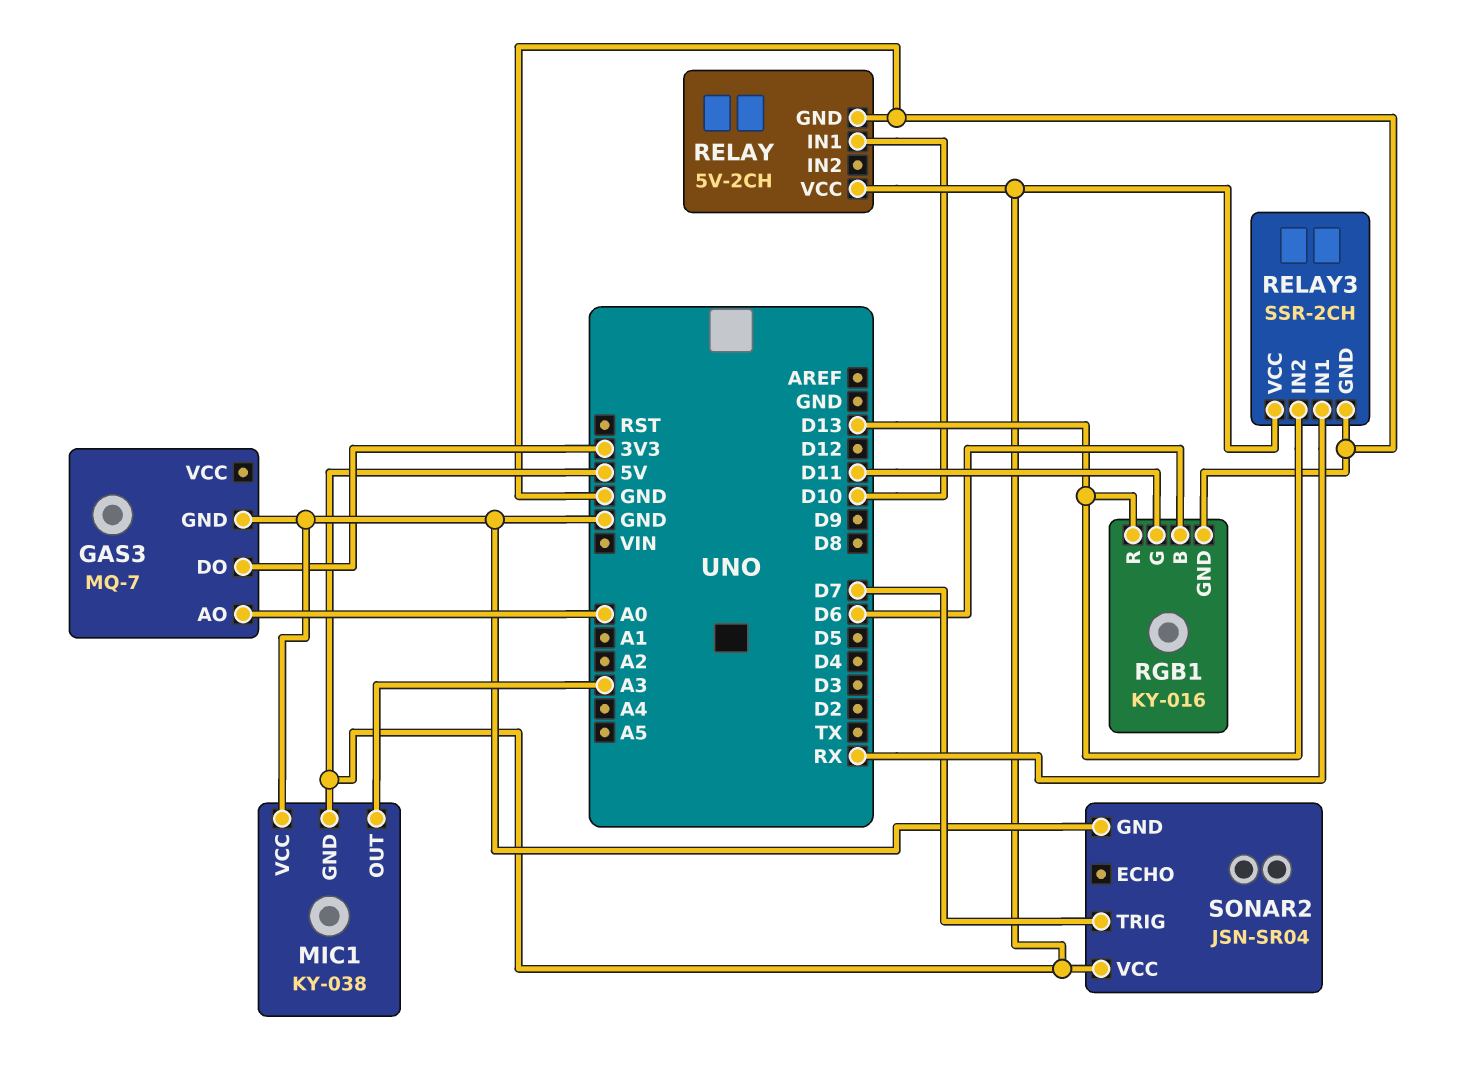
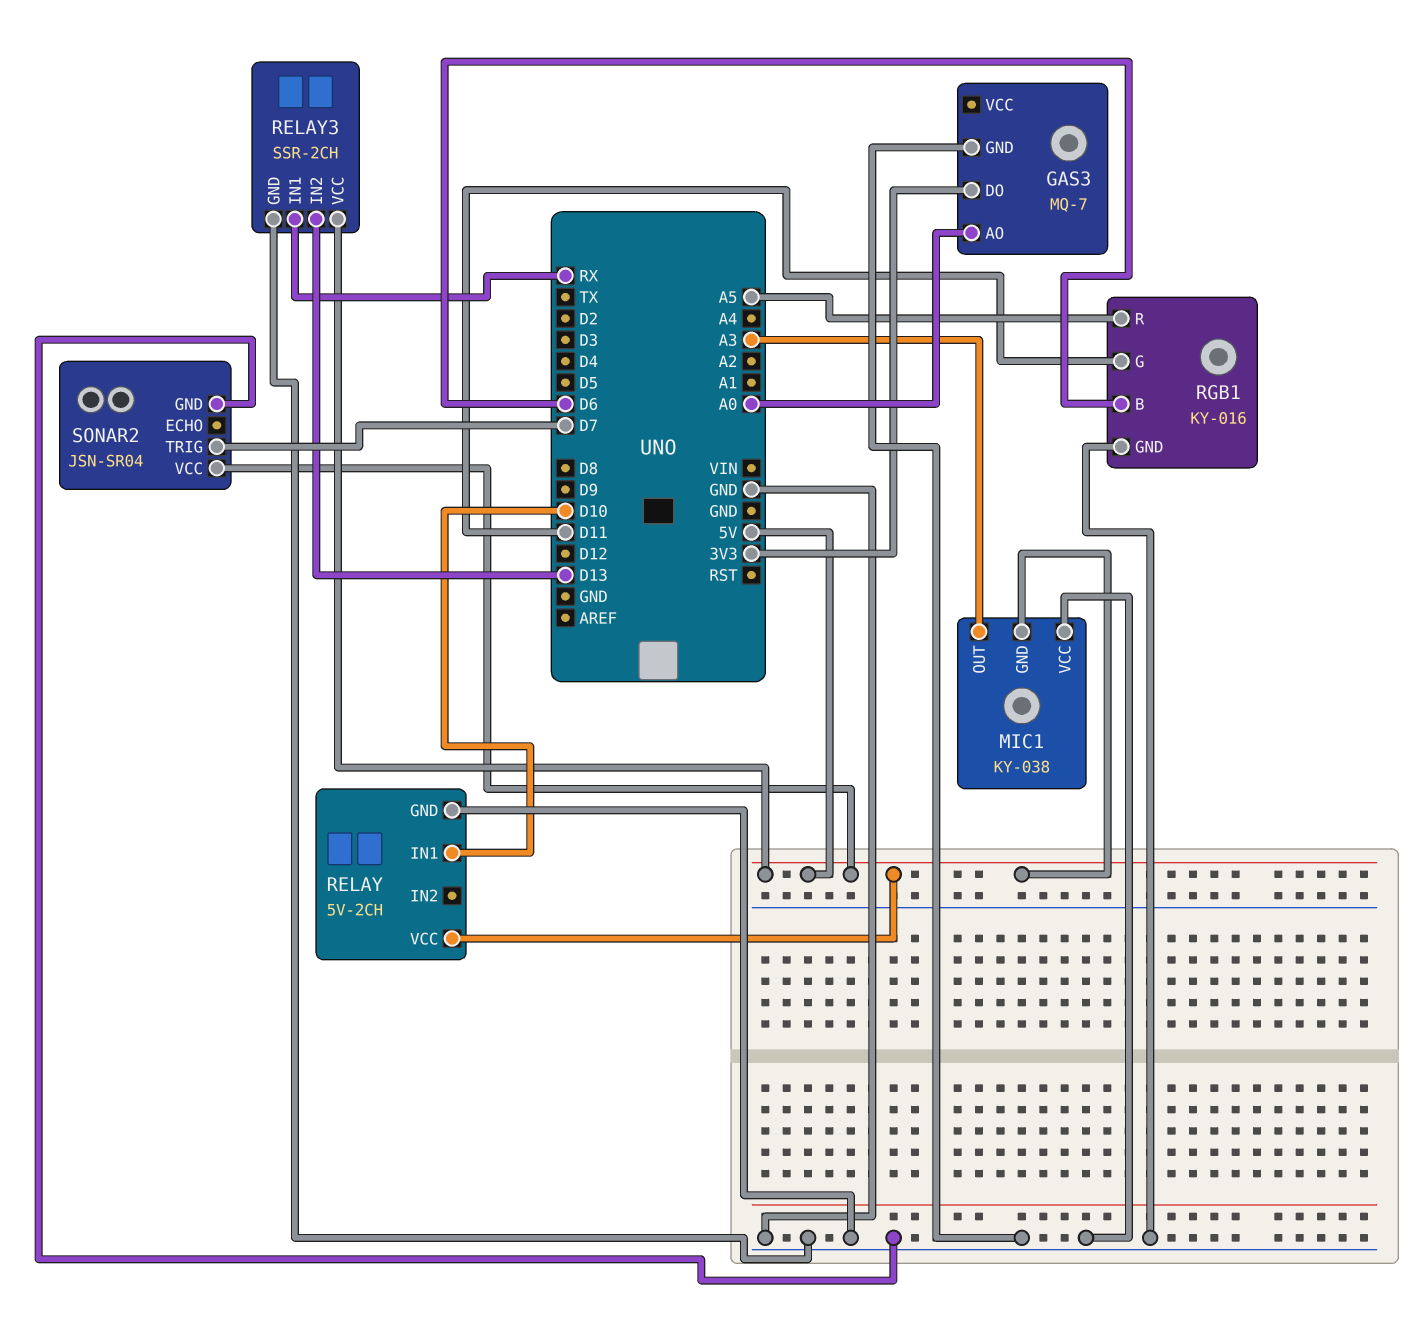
RGB1 pin R: D13 -> A5

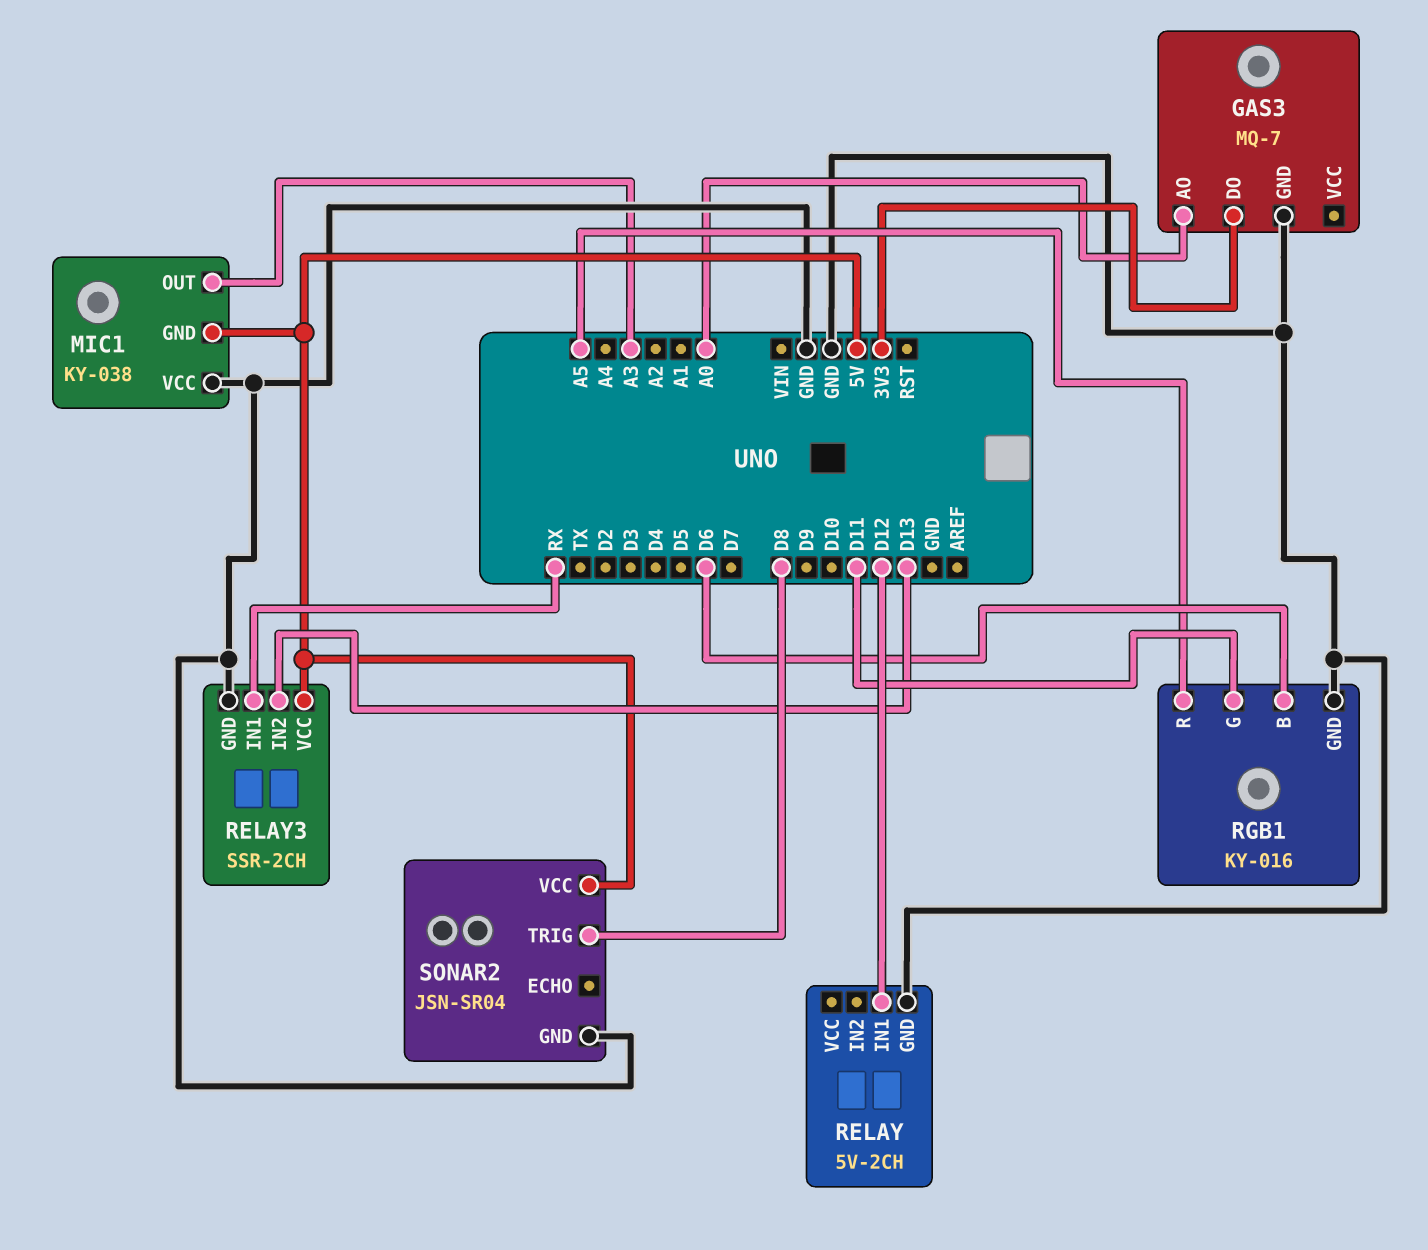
RELAY pin IN1: D10 -> D12
RELAY pin VCC: 5V -> none
SONAR2 pin TRIG: D7 -> D8

